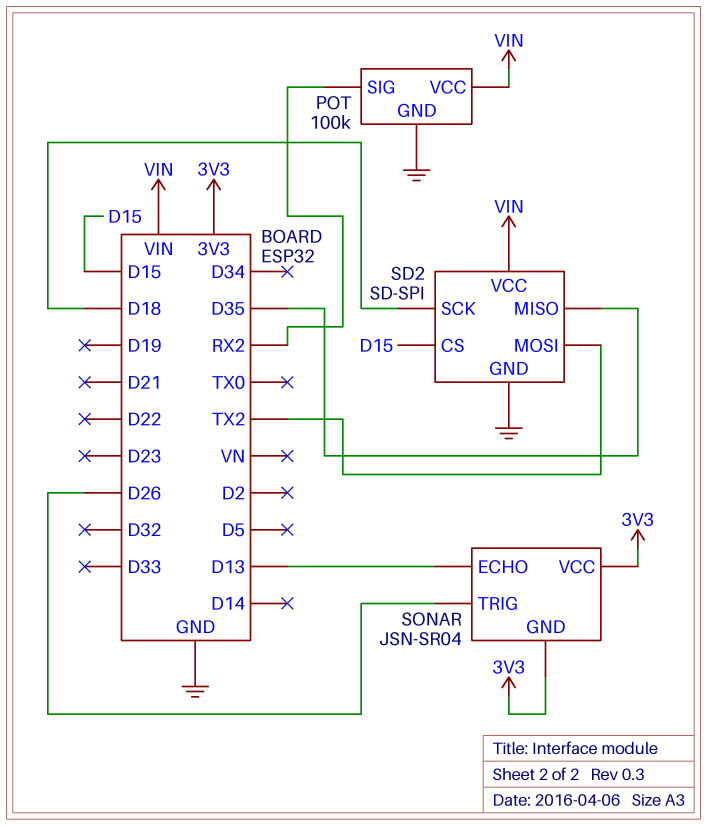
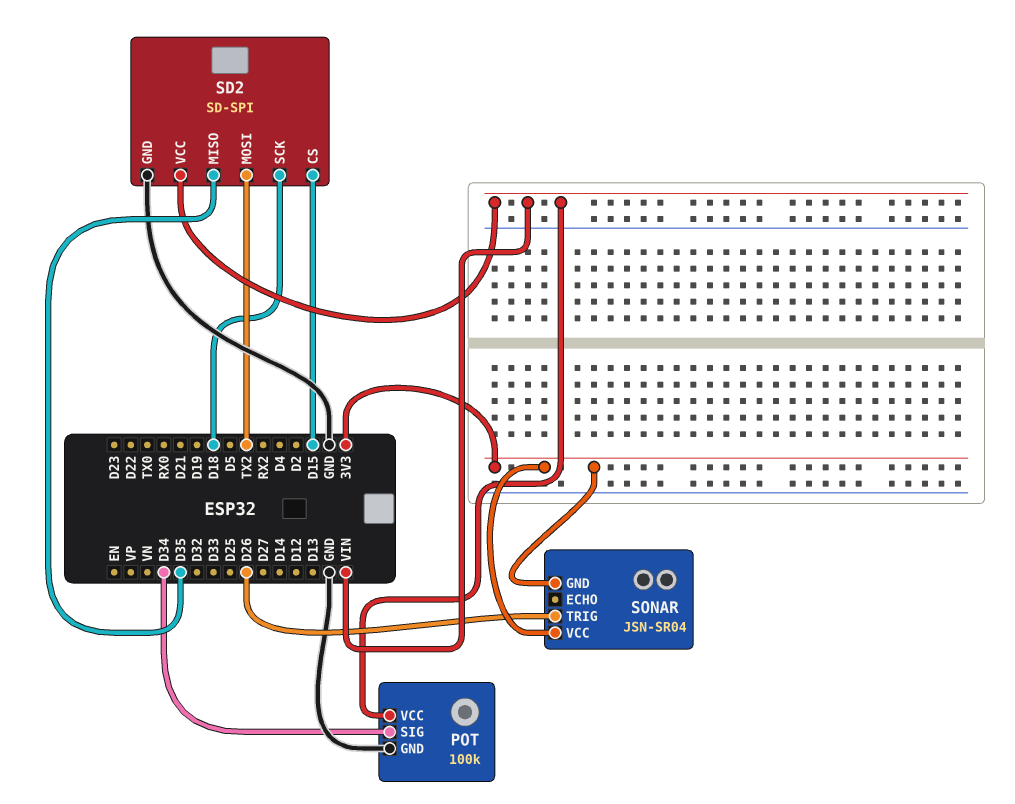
POT pin SIG: RX2 -> D34
SONAR pin ECHO: D13 -> none

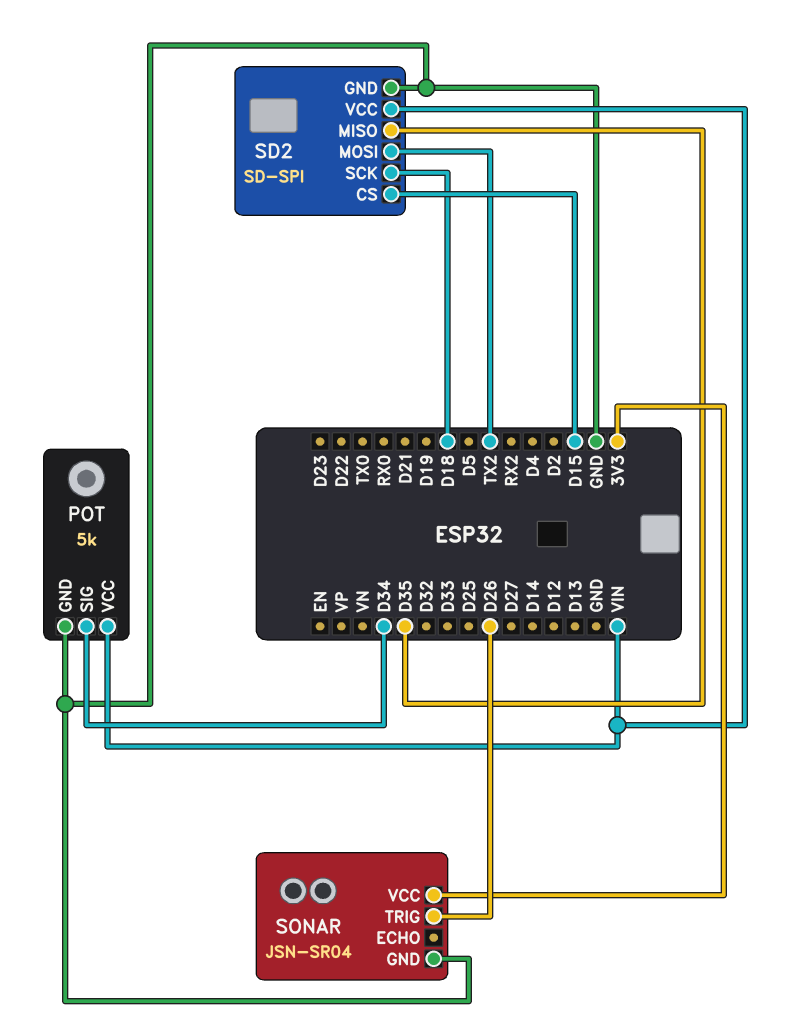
POT: 100k -> 5k
SONAR pin GND: 3V3 -> GND

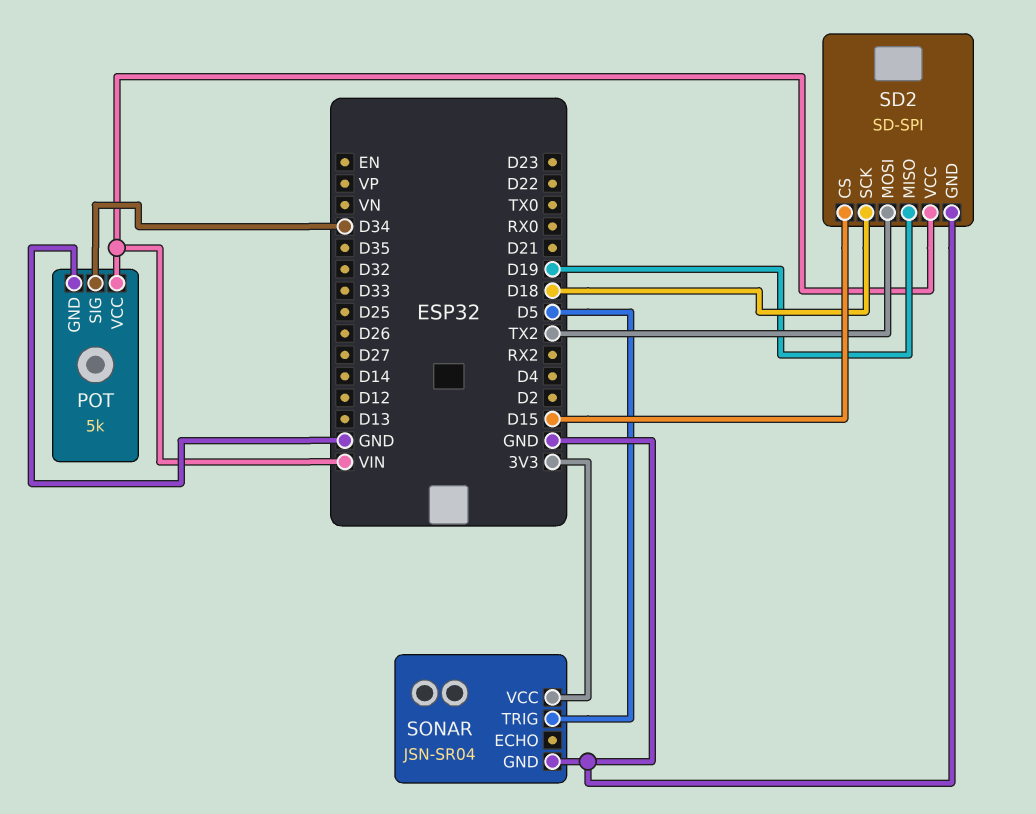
SD2 pin MISO: D35 -> D19
SONAR pin TRIG: D26 -> D5

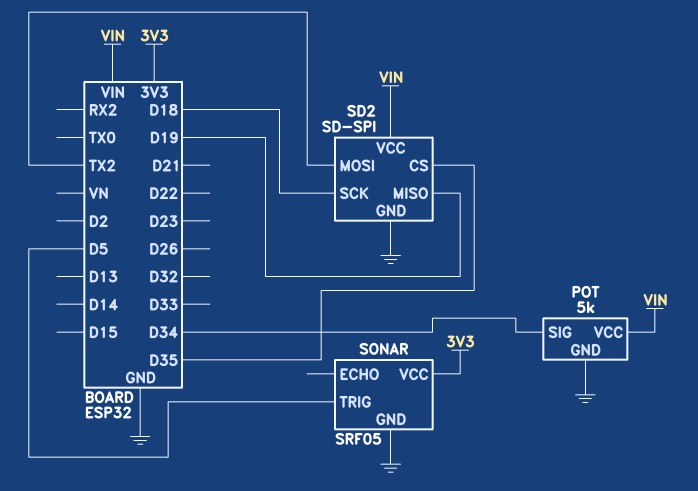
SD2 pin CS: D15 -> D35
SONAR: JSN-SR04 -> SRF05

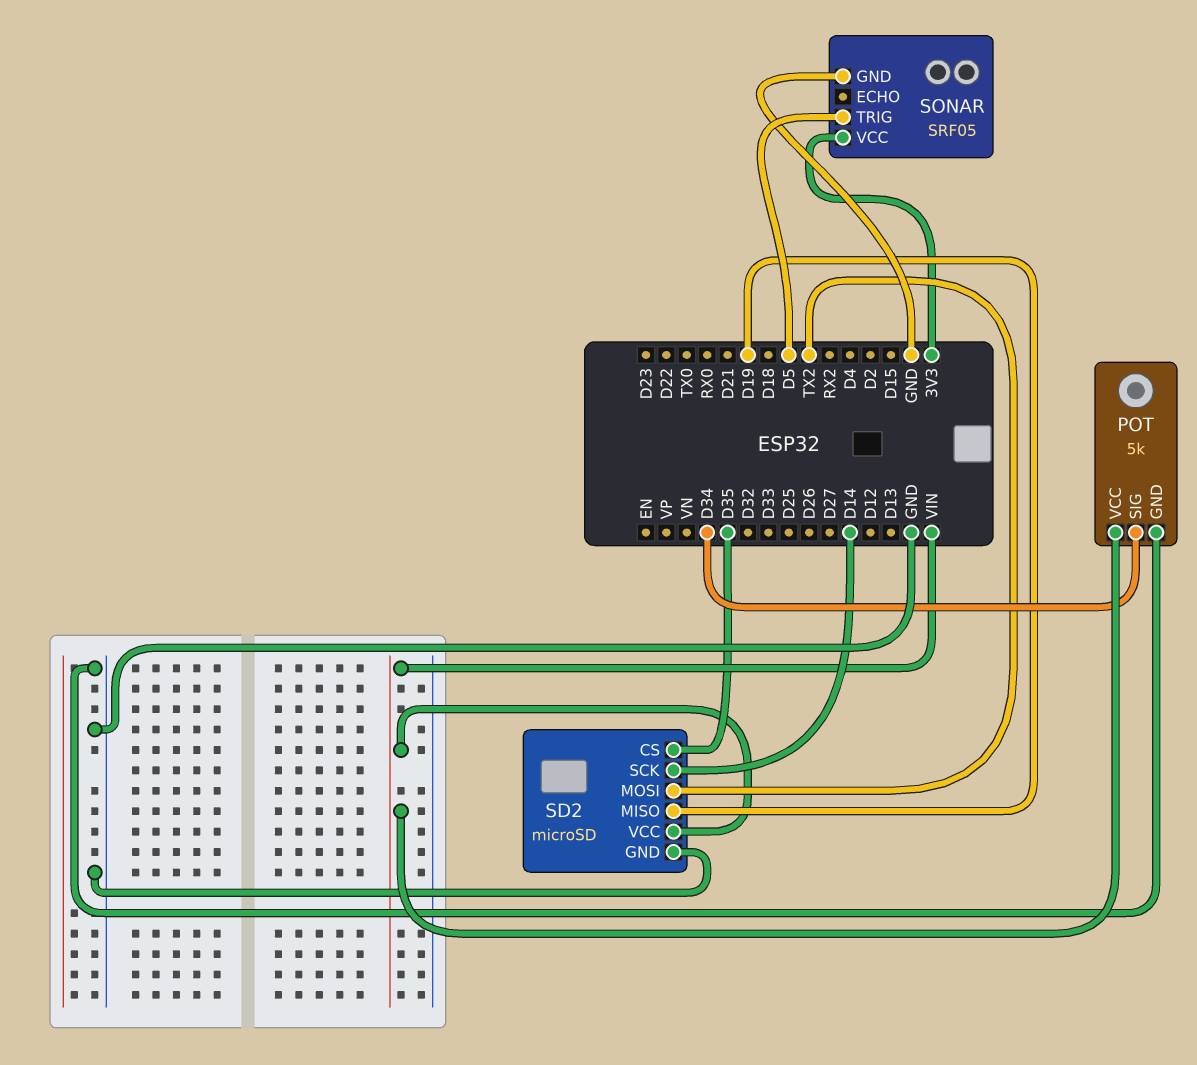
SD2: SD-SPI -> microSD
SD2 pin SCK: D18 -> D14

